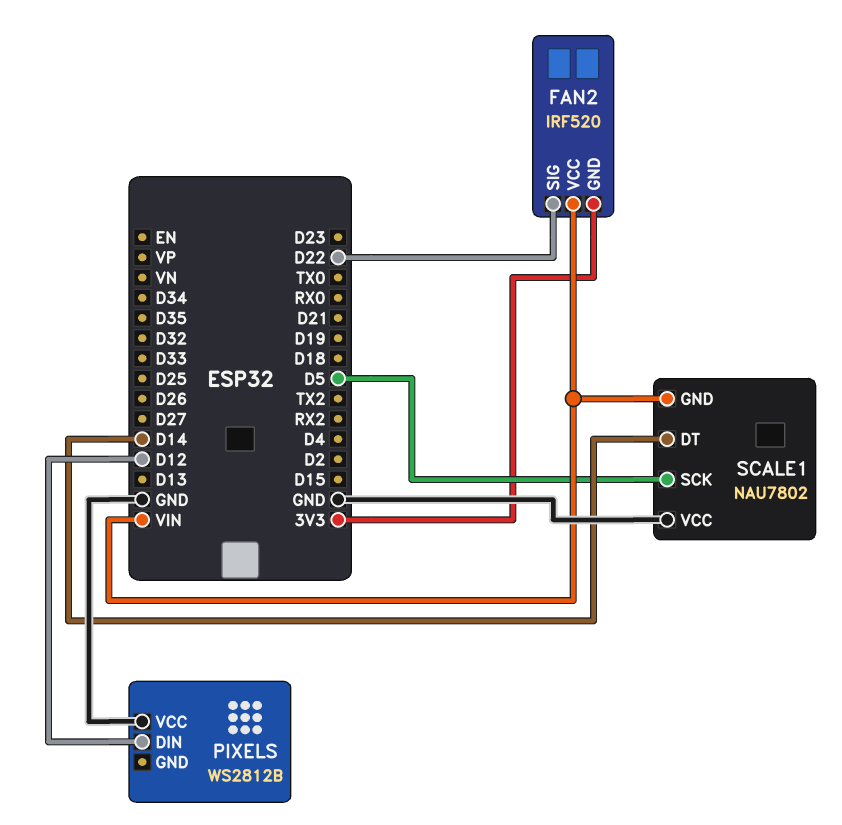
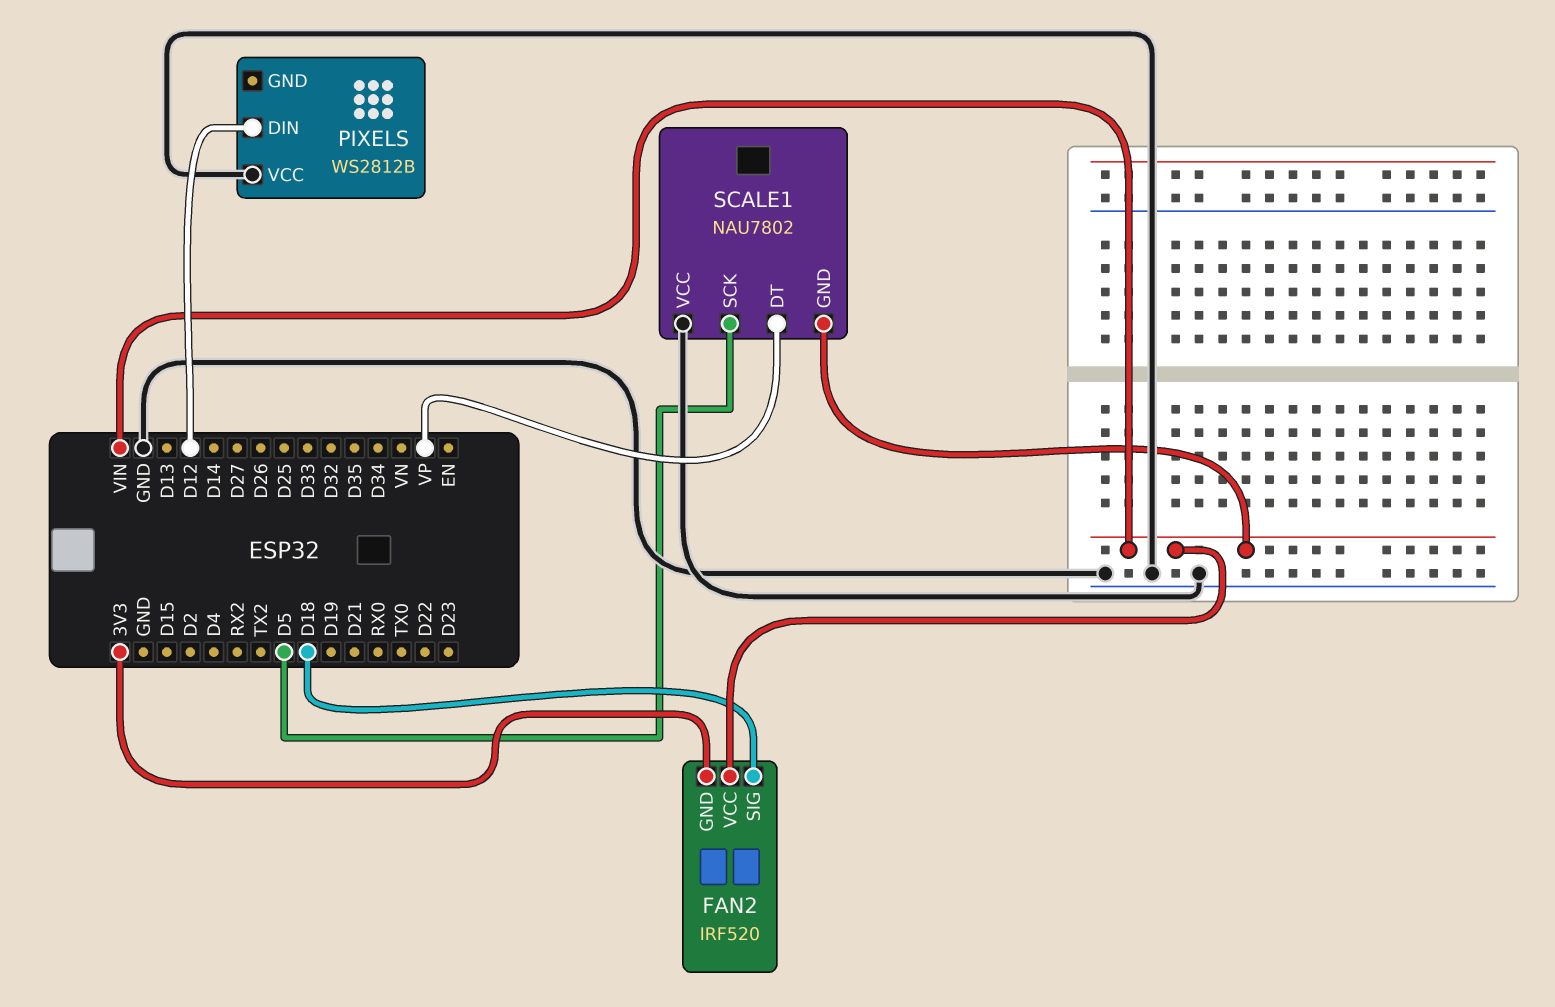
FAN2 pin SIG: D22 -> D18
SCALE1 pin DT: D14 -> VP

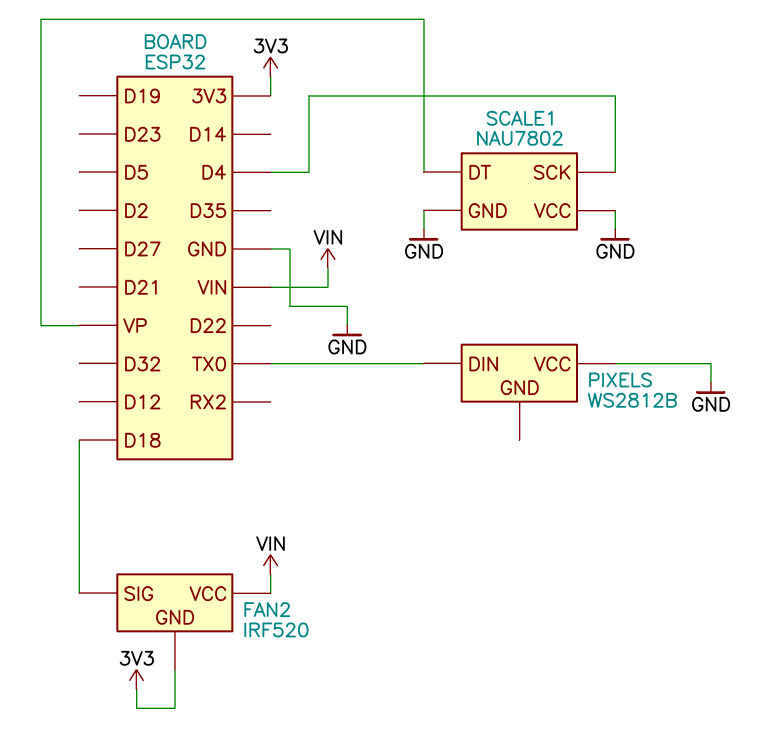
PIXELS pin DIN: D12 -> TX0
SCALE1 pin GND: VIN -> GND
SCALE1 pin SCK: D5 -> D4

